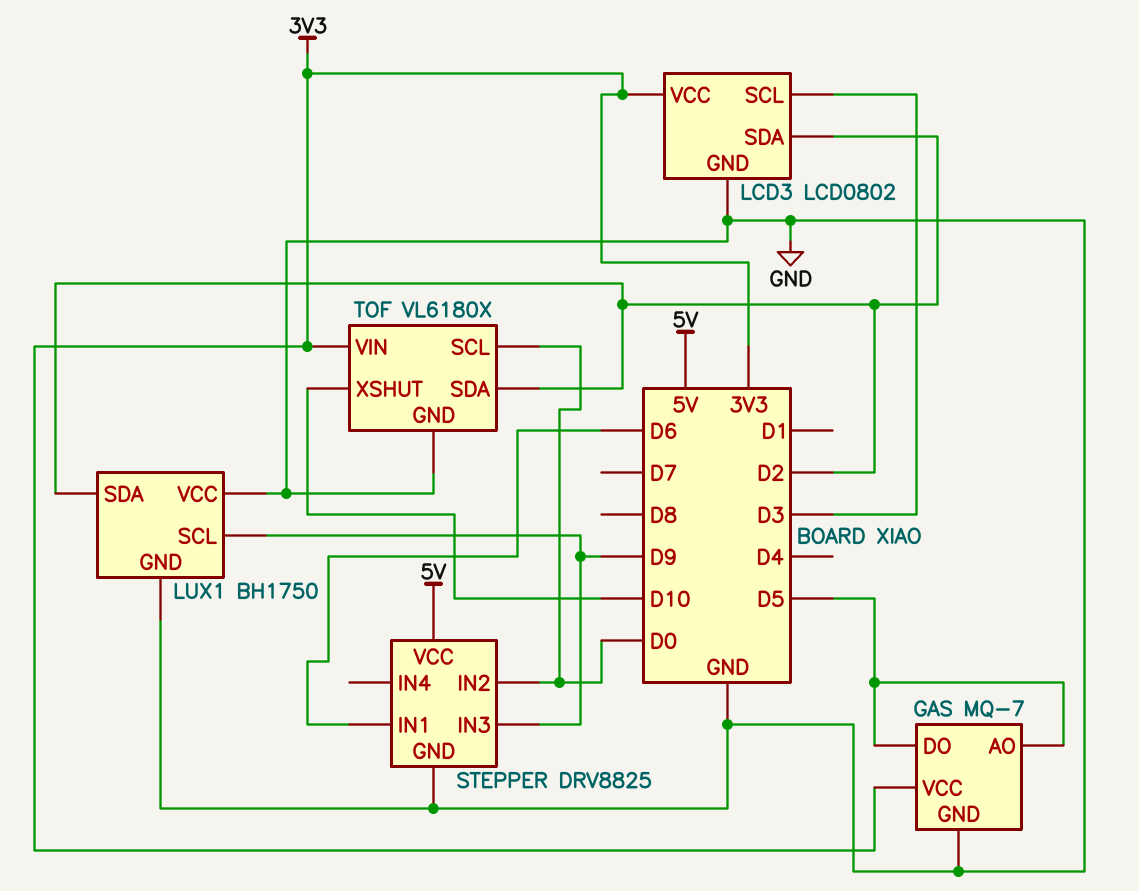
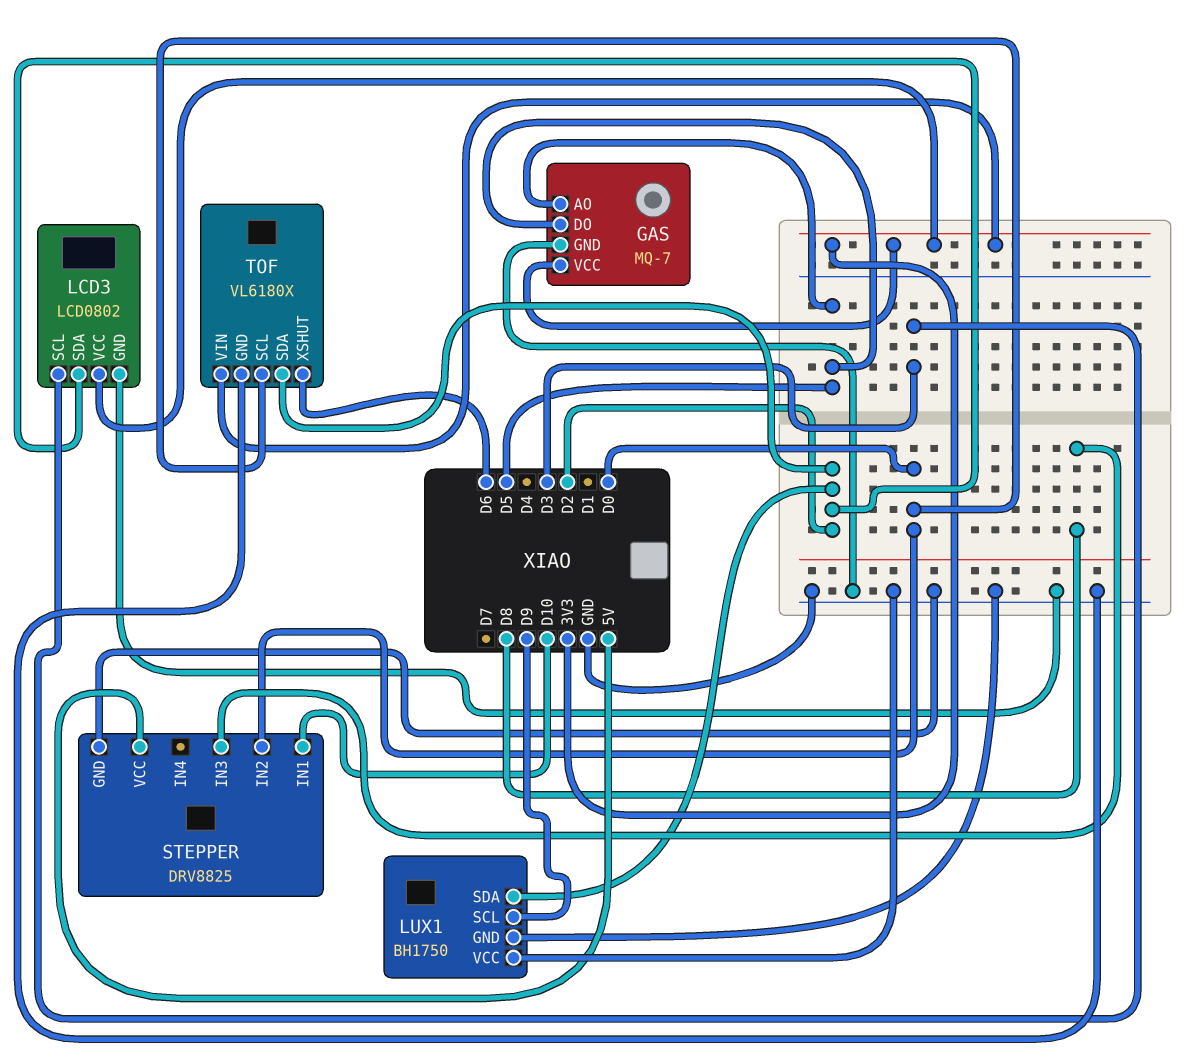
STEPPER pin IN1: D6 -> D10
STEPPER pin IN3: D9 -> D8
TOF pin XSHUT: D10 -> D6

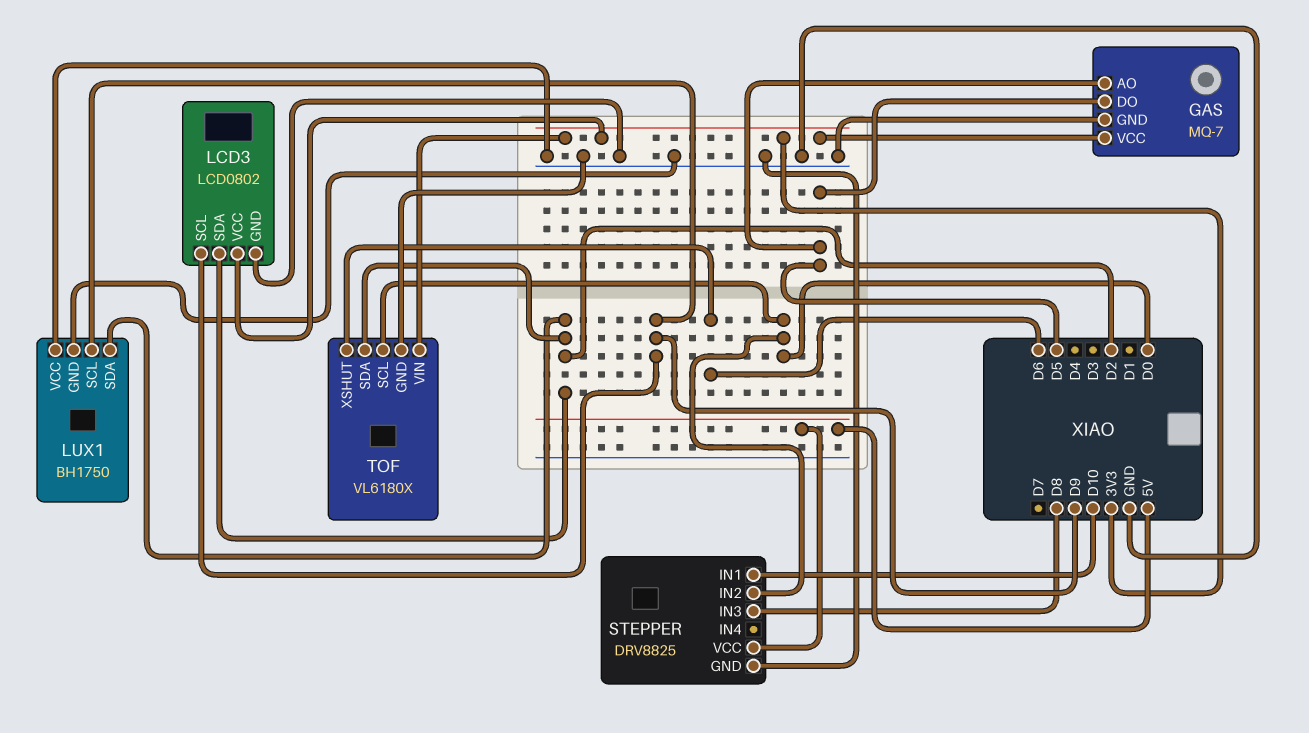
LCD3 pin SCL: D3 -> D9

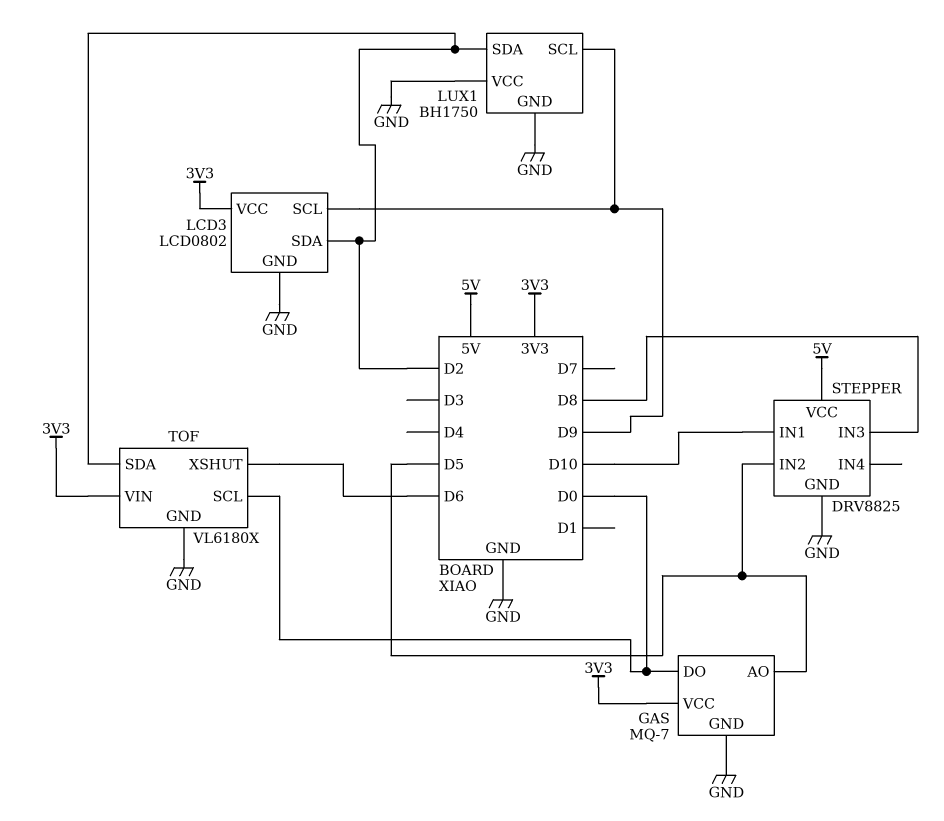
GAS pin DO: D5 -> D0
STEPPER pin IN2: D0 -> D5

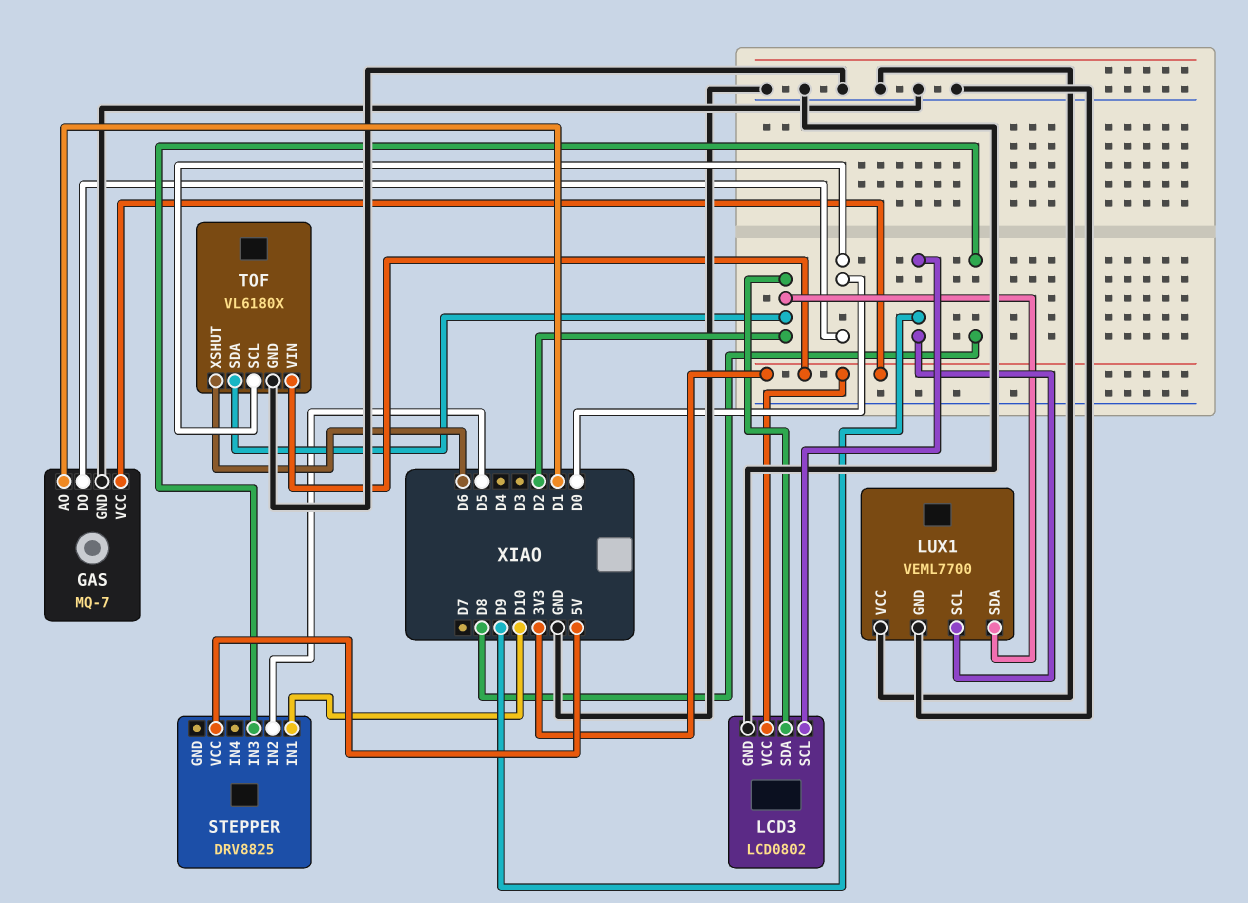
GAS pin AO: D5 -> D1
LUX1: BH1750 -> VEML7700
STEPPER pin GND: GND -> none

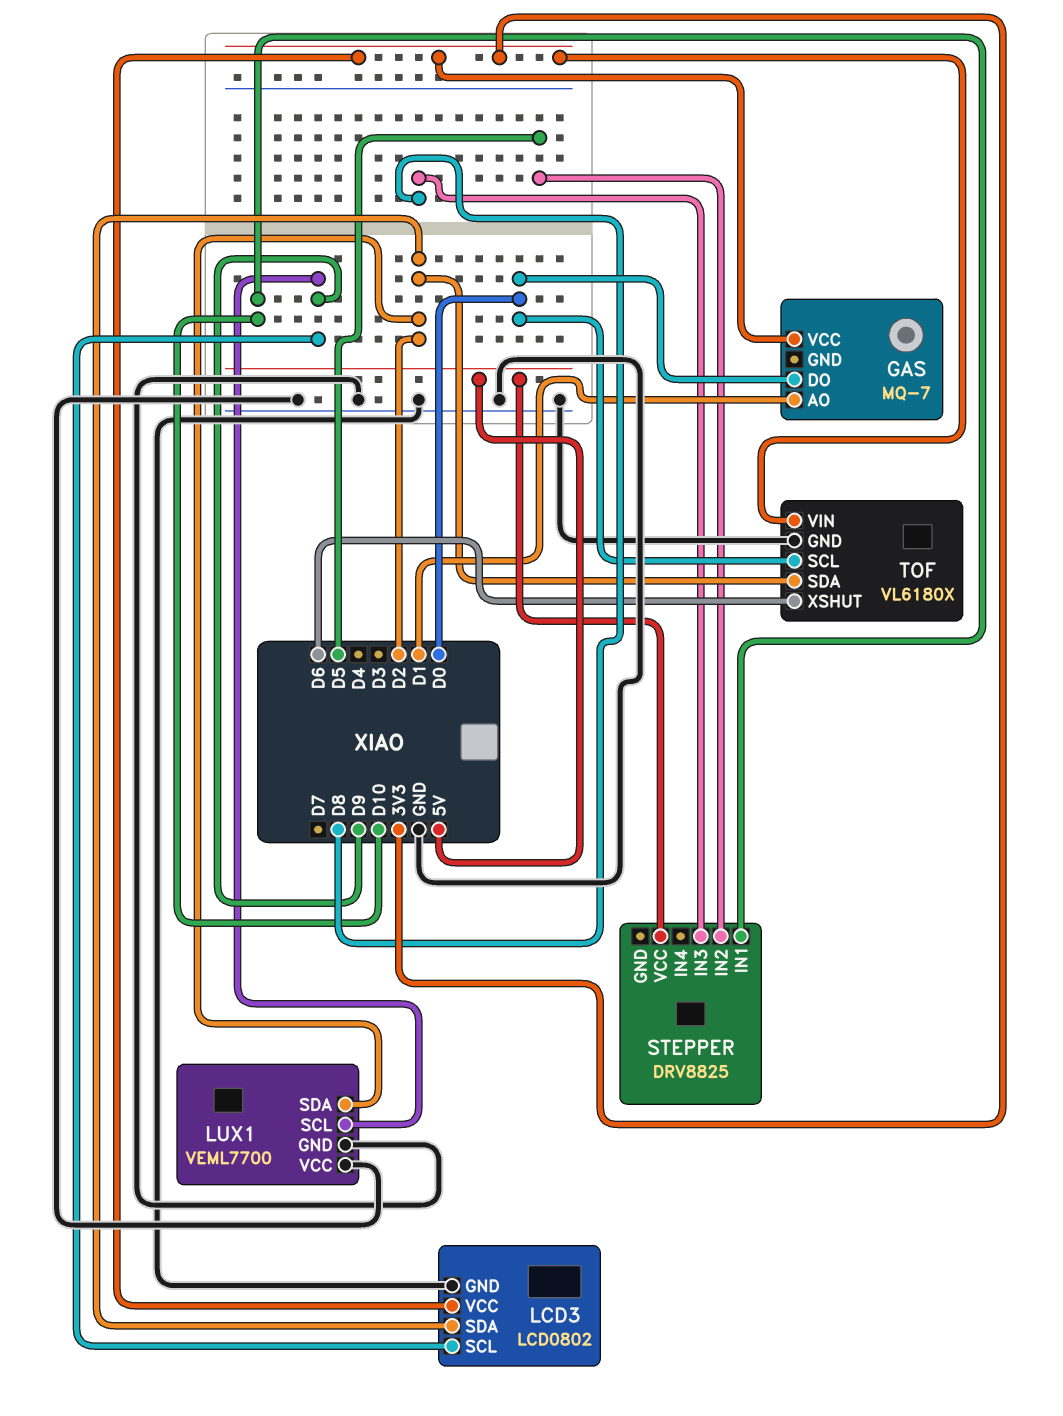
GAS pin GND: GND -> none

